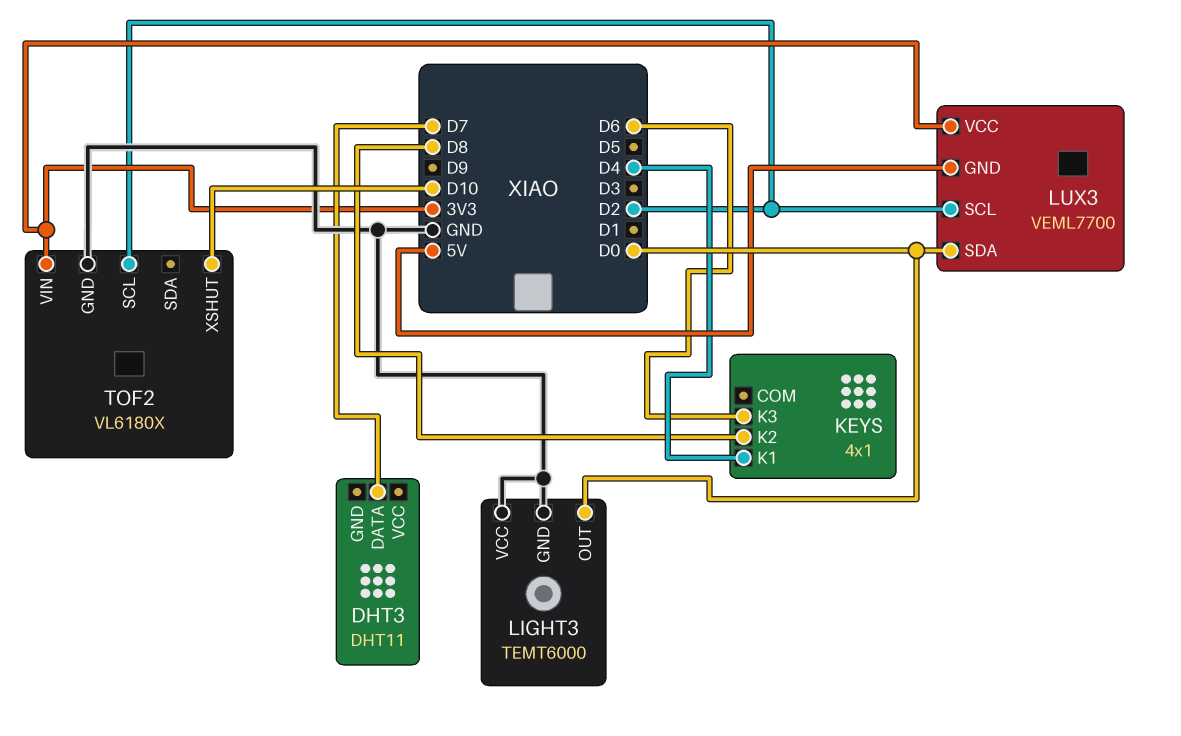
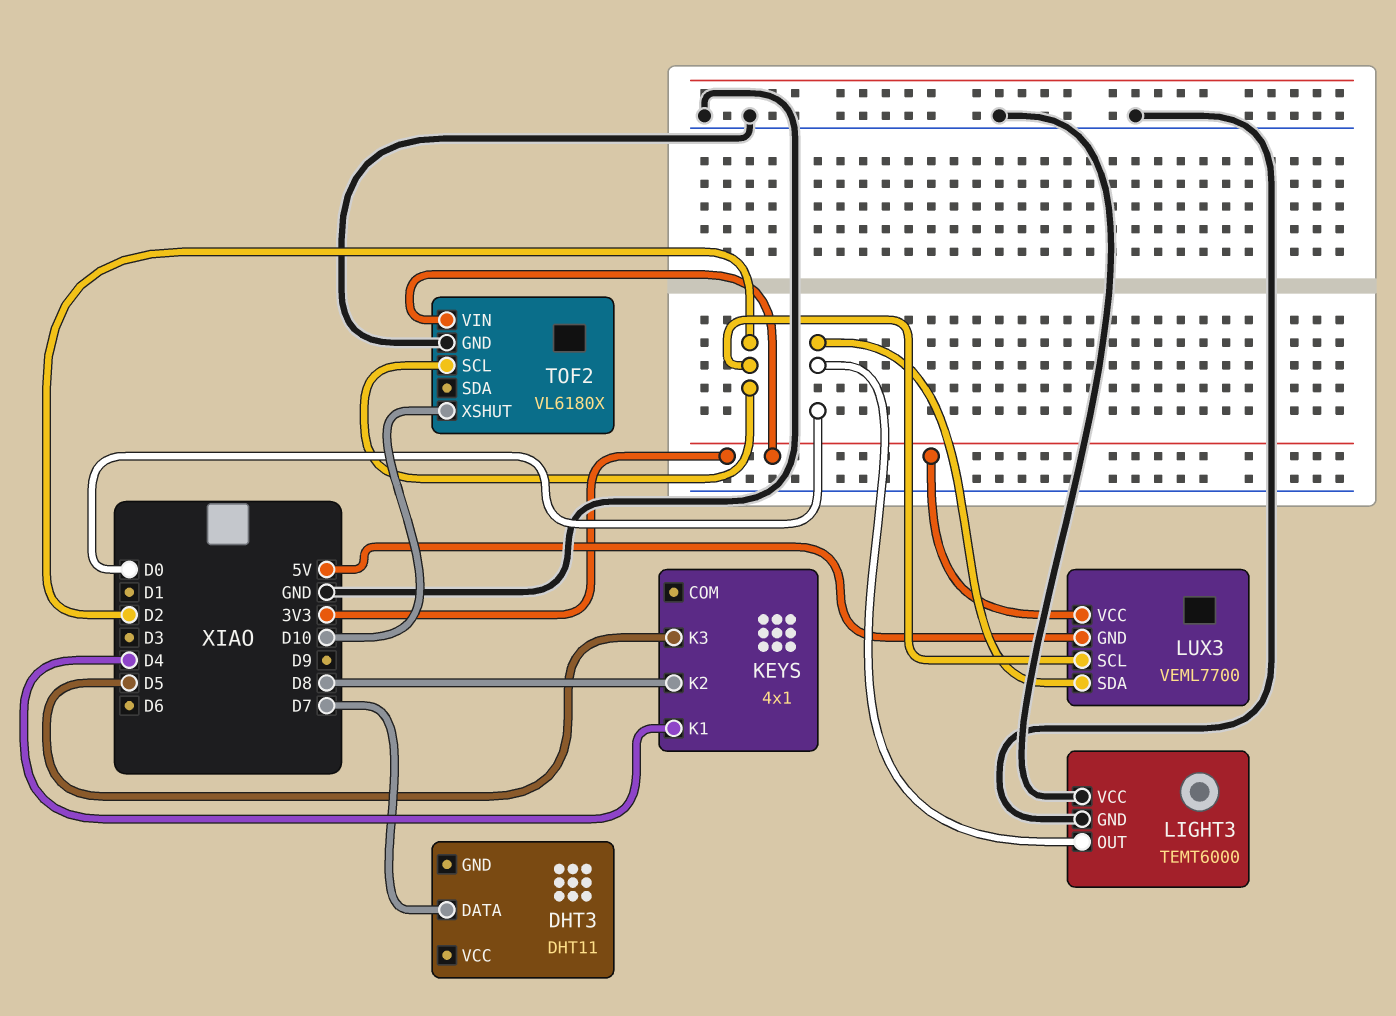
KEYS pin K3: D6 -> D5

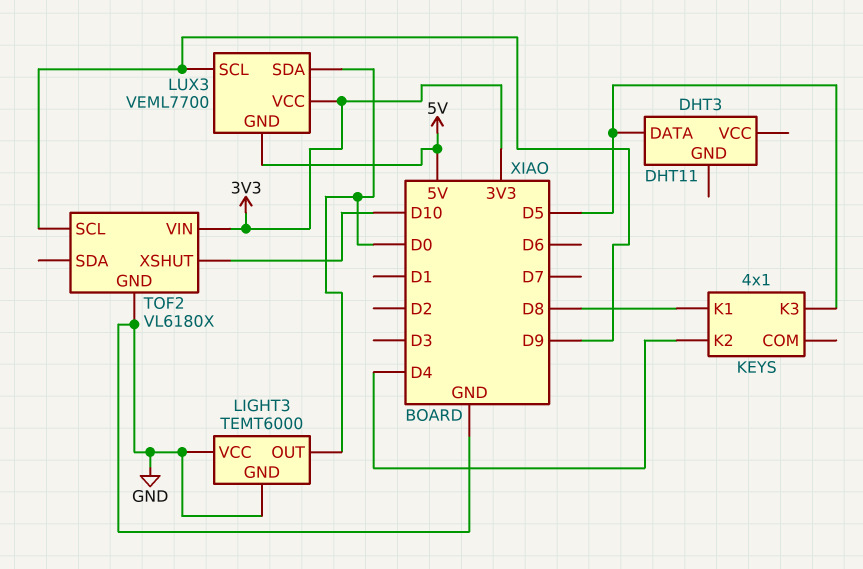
DHT3 pin DATA: D7 -> D5
KEYS pin K1: D4 -> D8
KEYS pin K2: D8 -> D4
LUX3 pin SCL: D2 -> D9
TOF2 pin SCL: D2 -> D9

